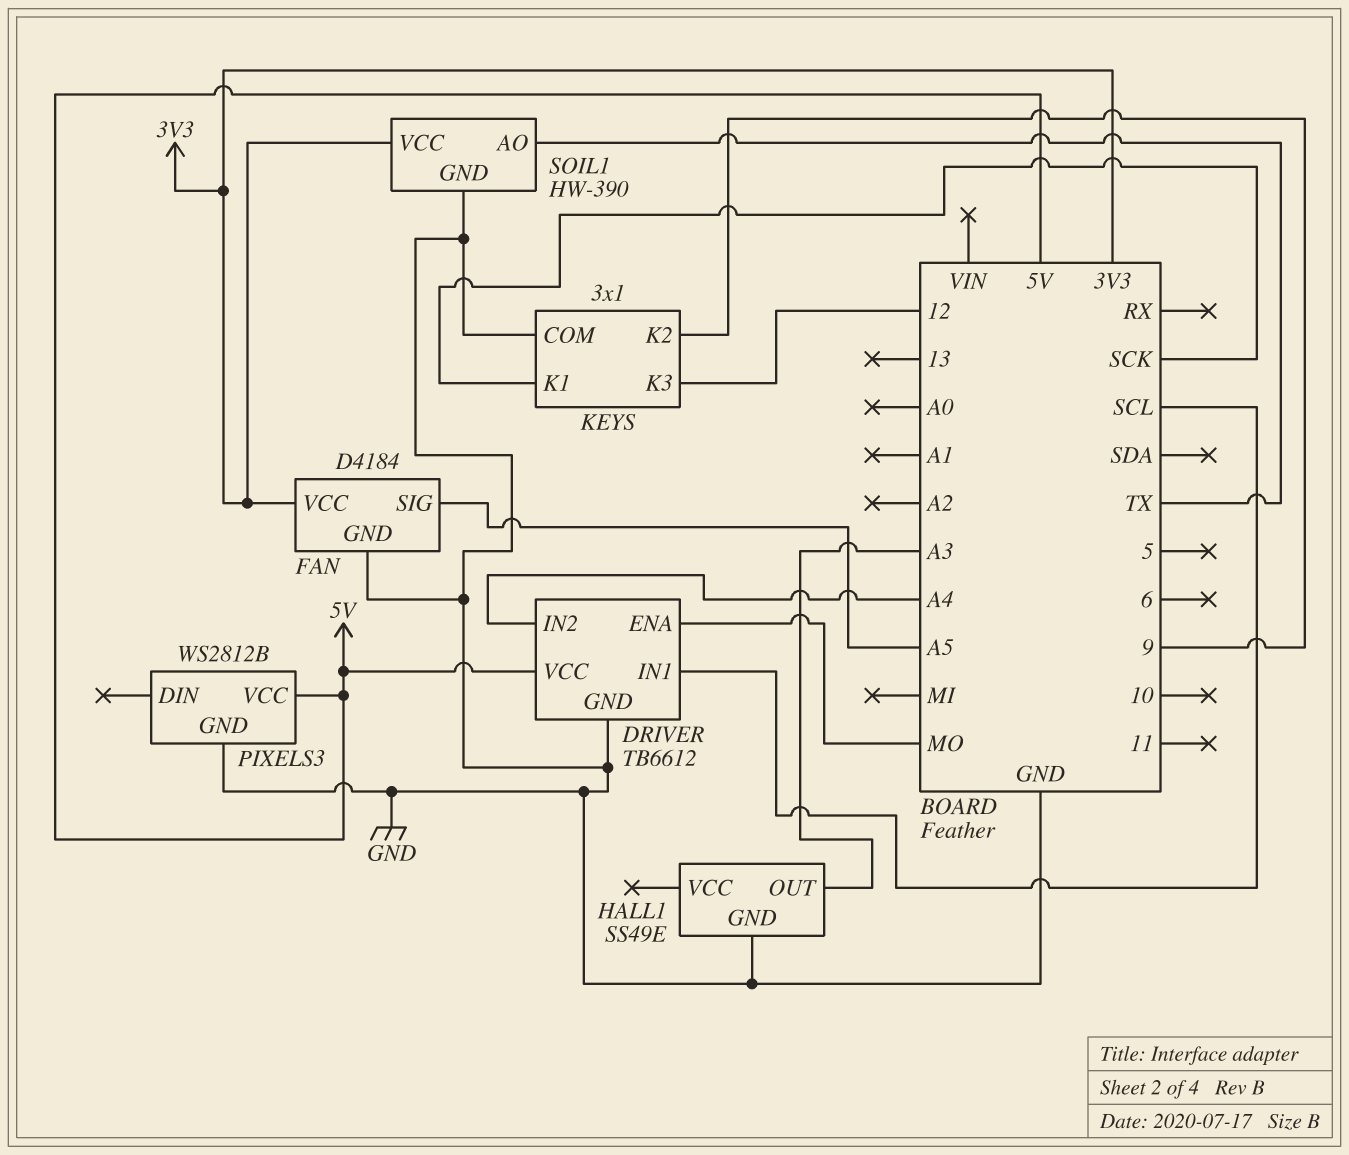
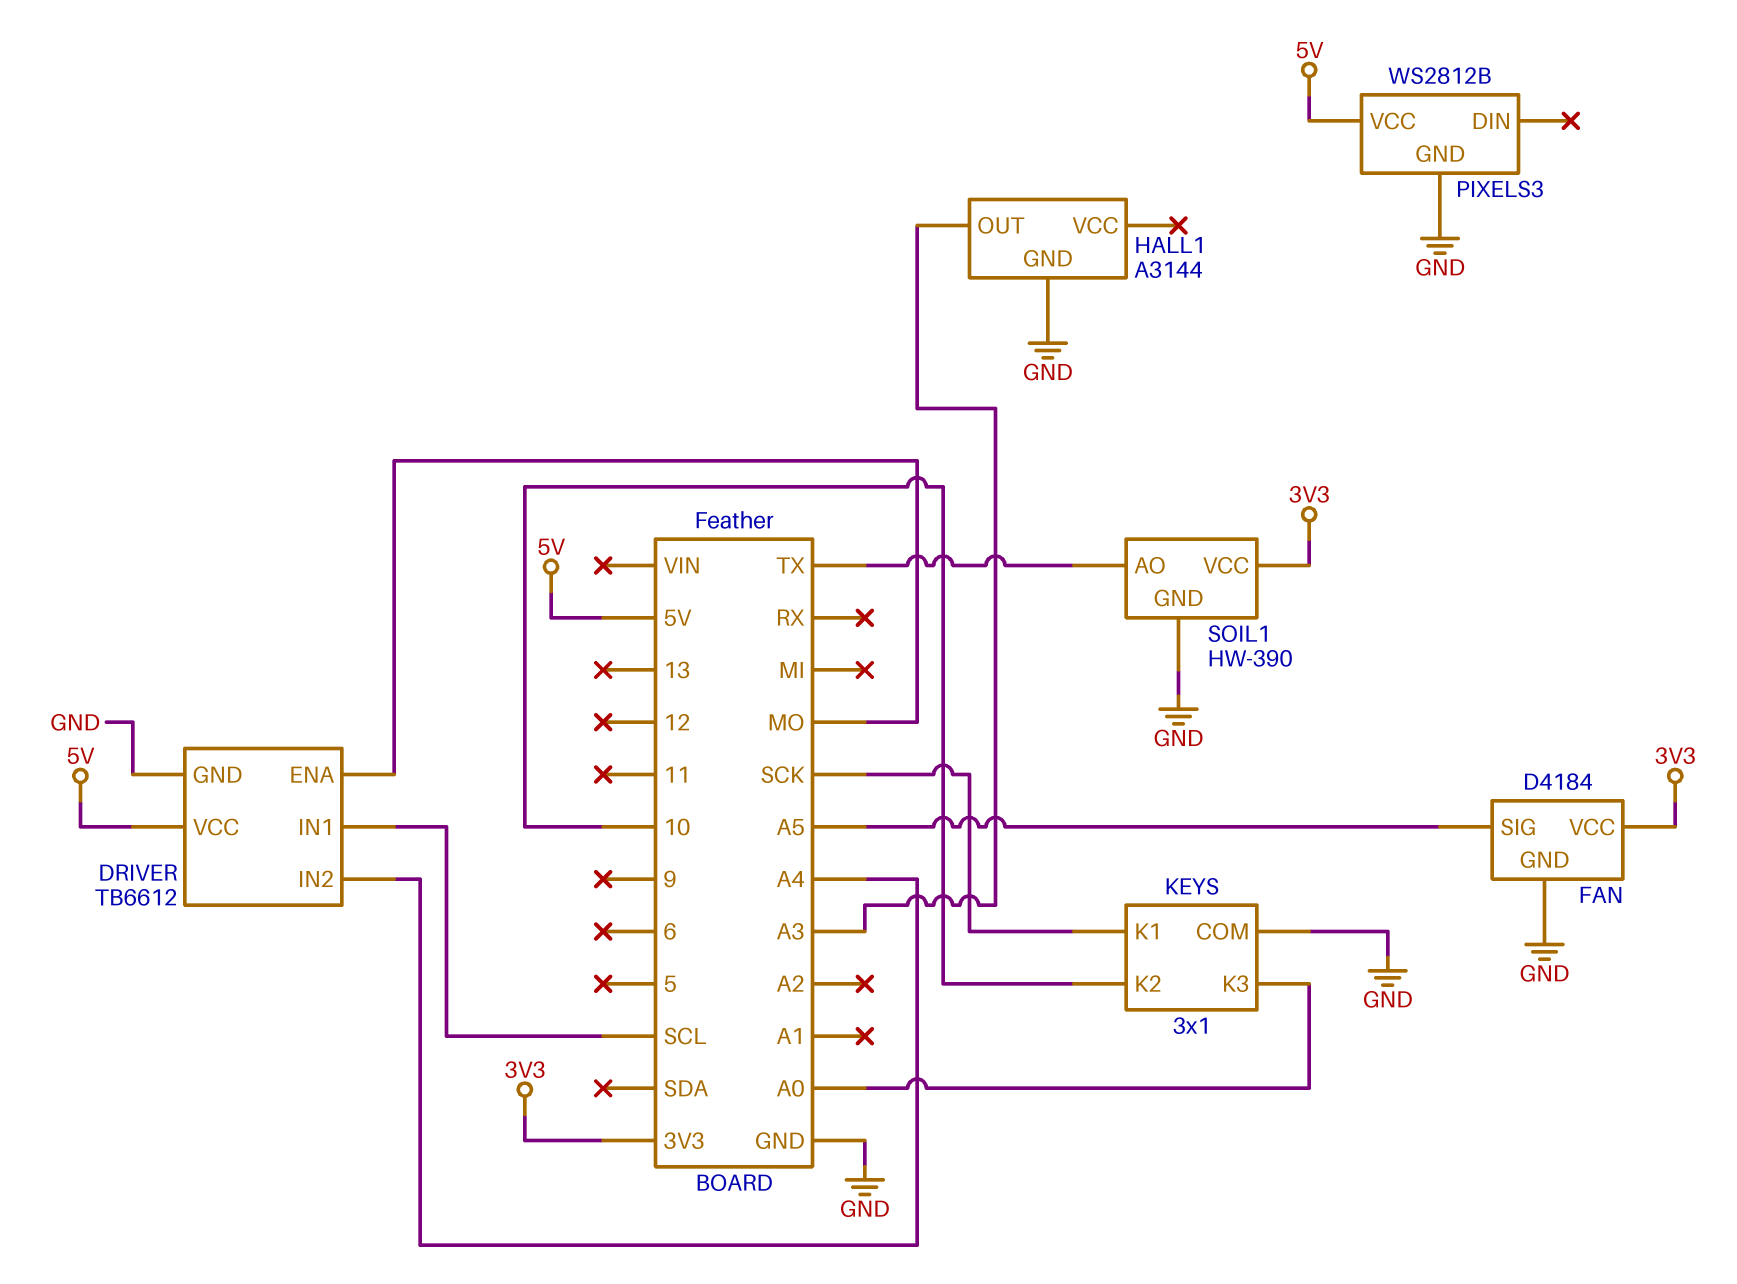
HALL1: SS49E -> A3144
KEYS pin K2: 9 -> 10
KEYS pin K3: 12 -> A0

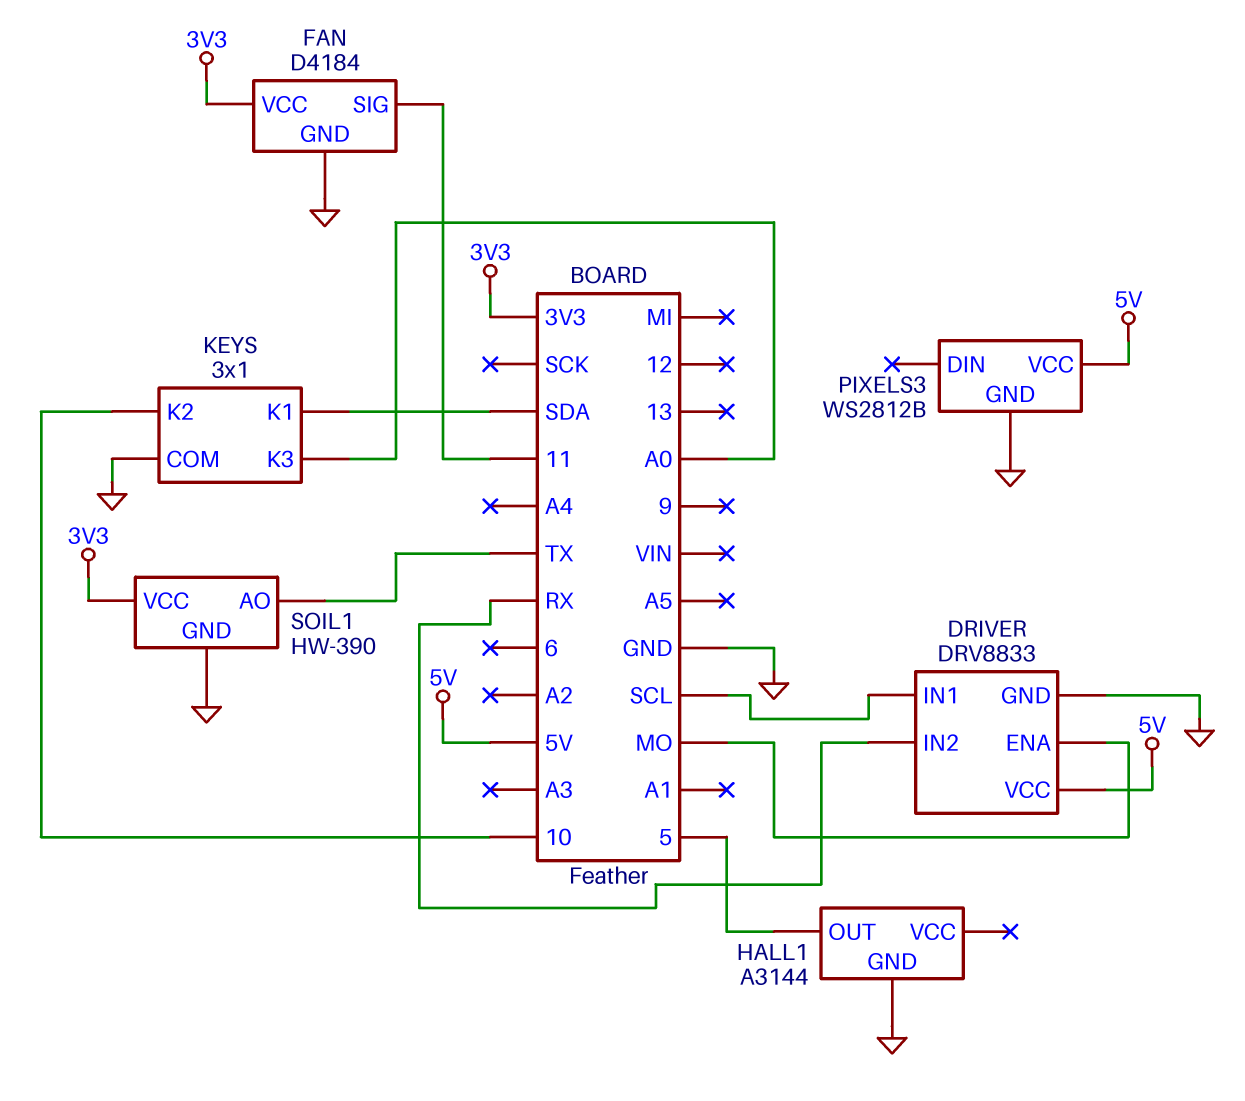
DRIVER: TB6612 -> DRV8833
DRIVER pin IN2: A4 -> RX
FAN pin SIG: A5 -> 11
HALL1 pin OUT: A3 -> 5
KEYS pin K1: SCK -> SDA

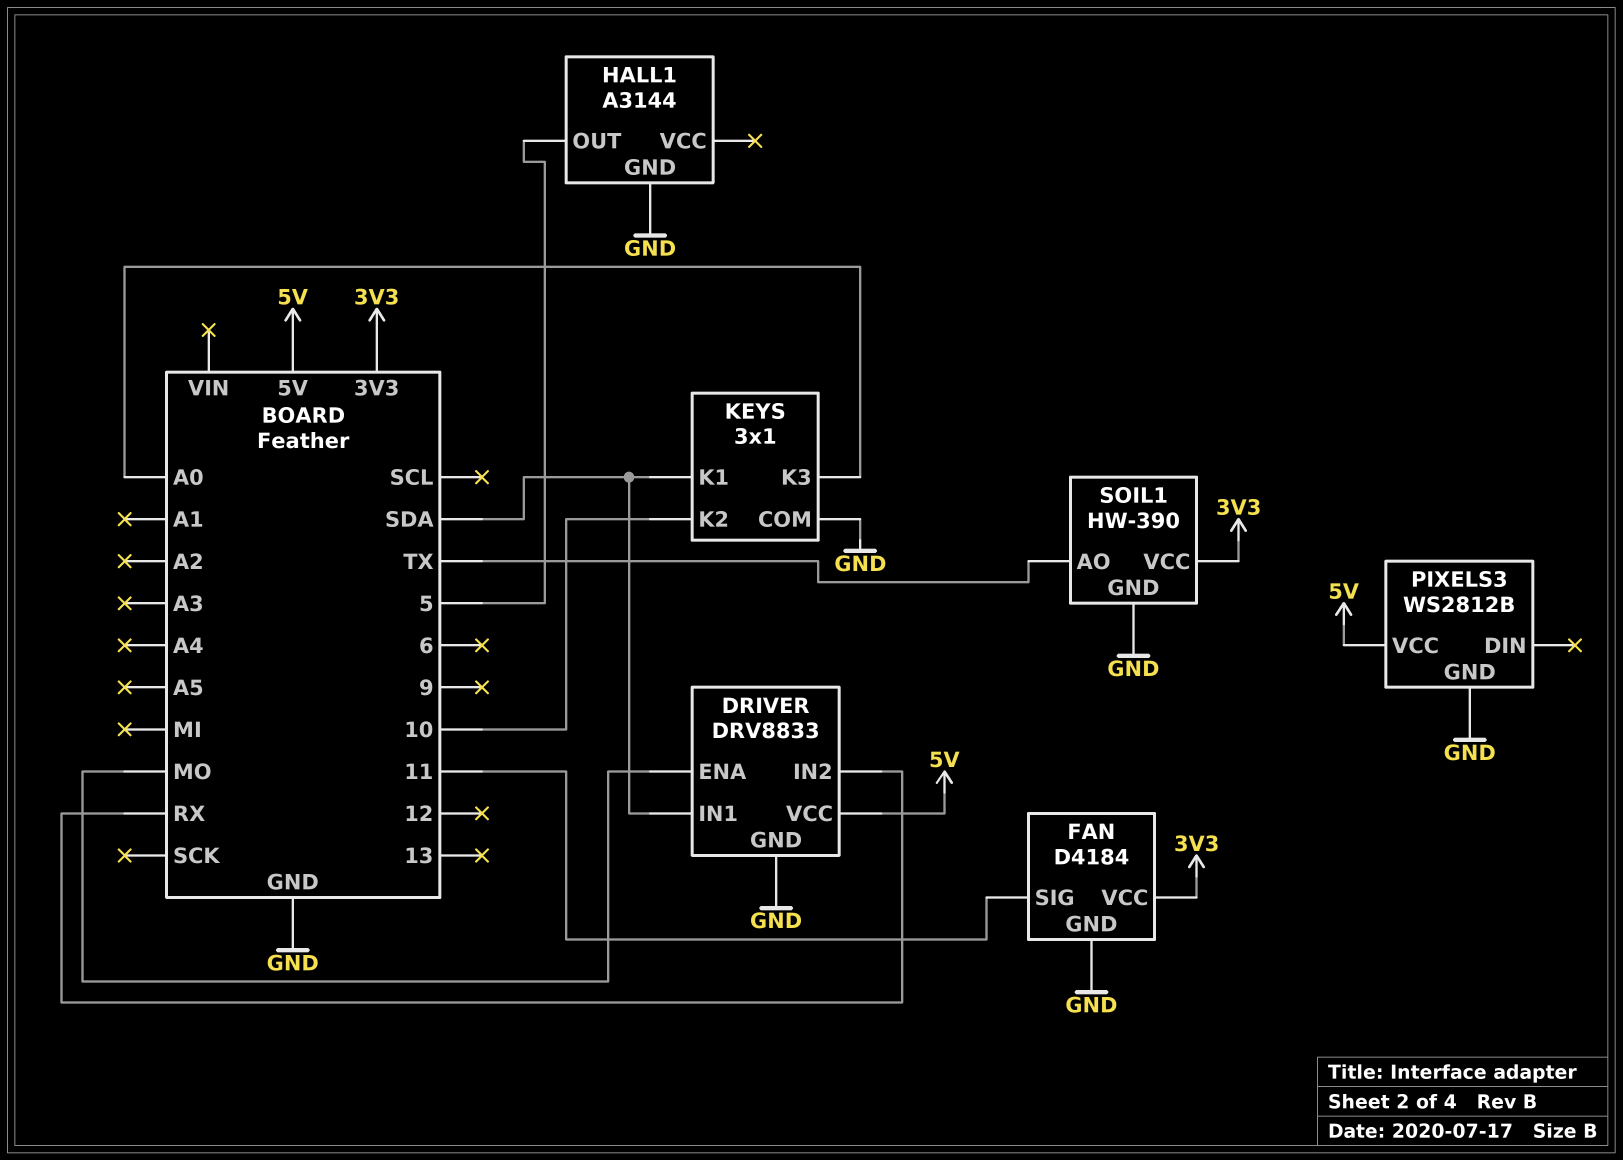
DRIVER pin IN1: SCL -> SDA

